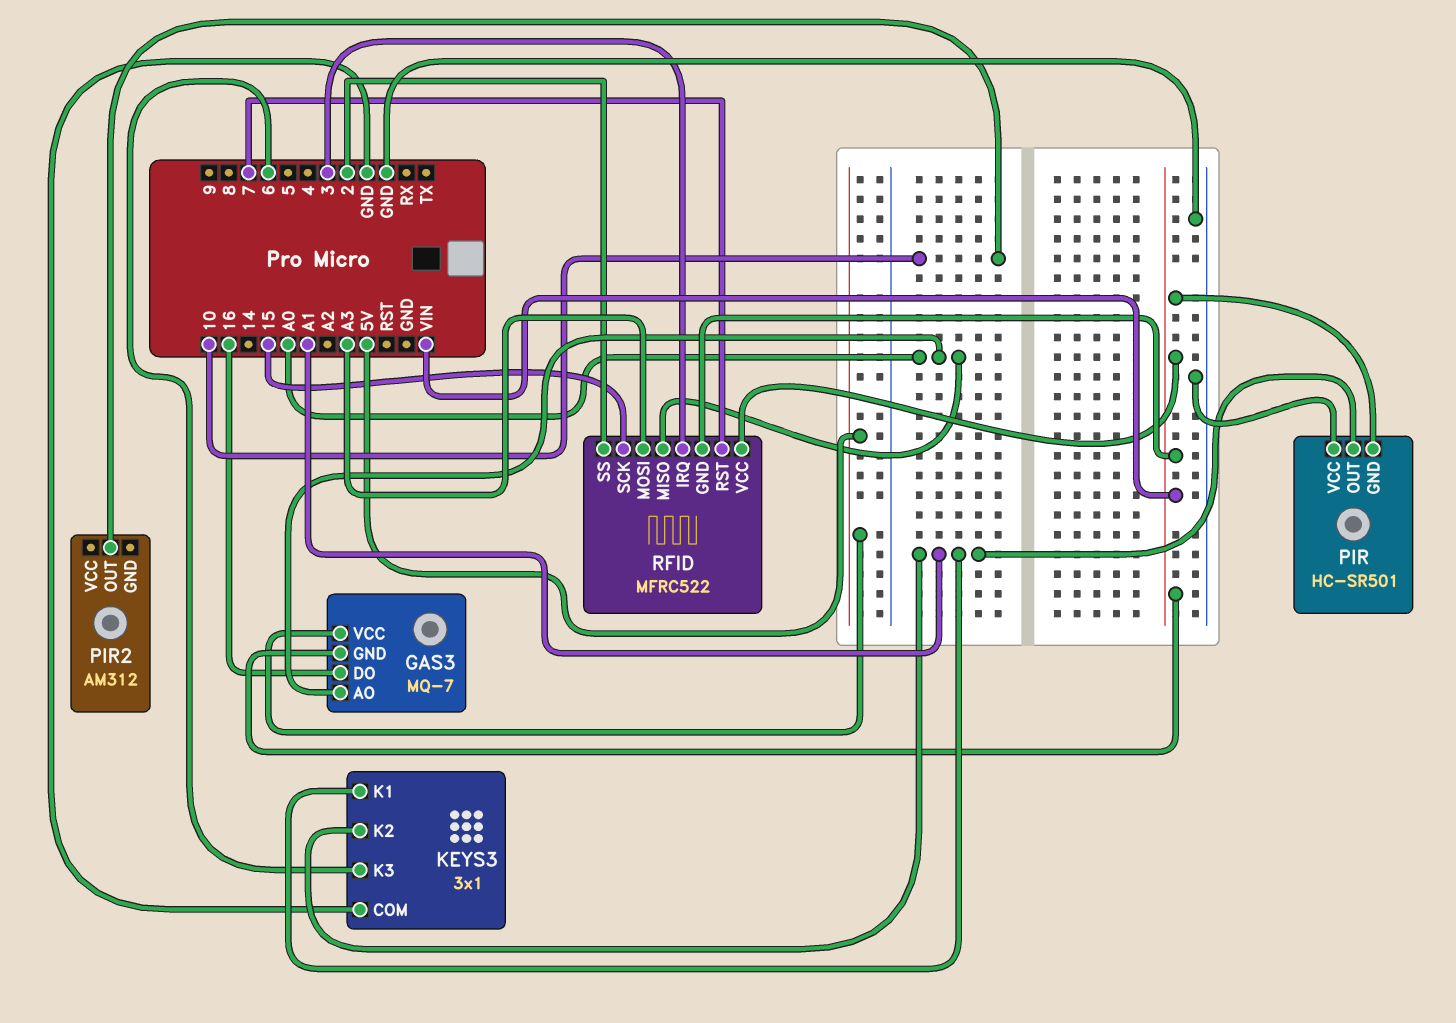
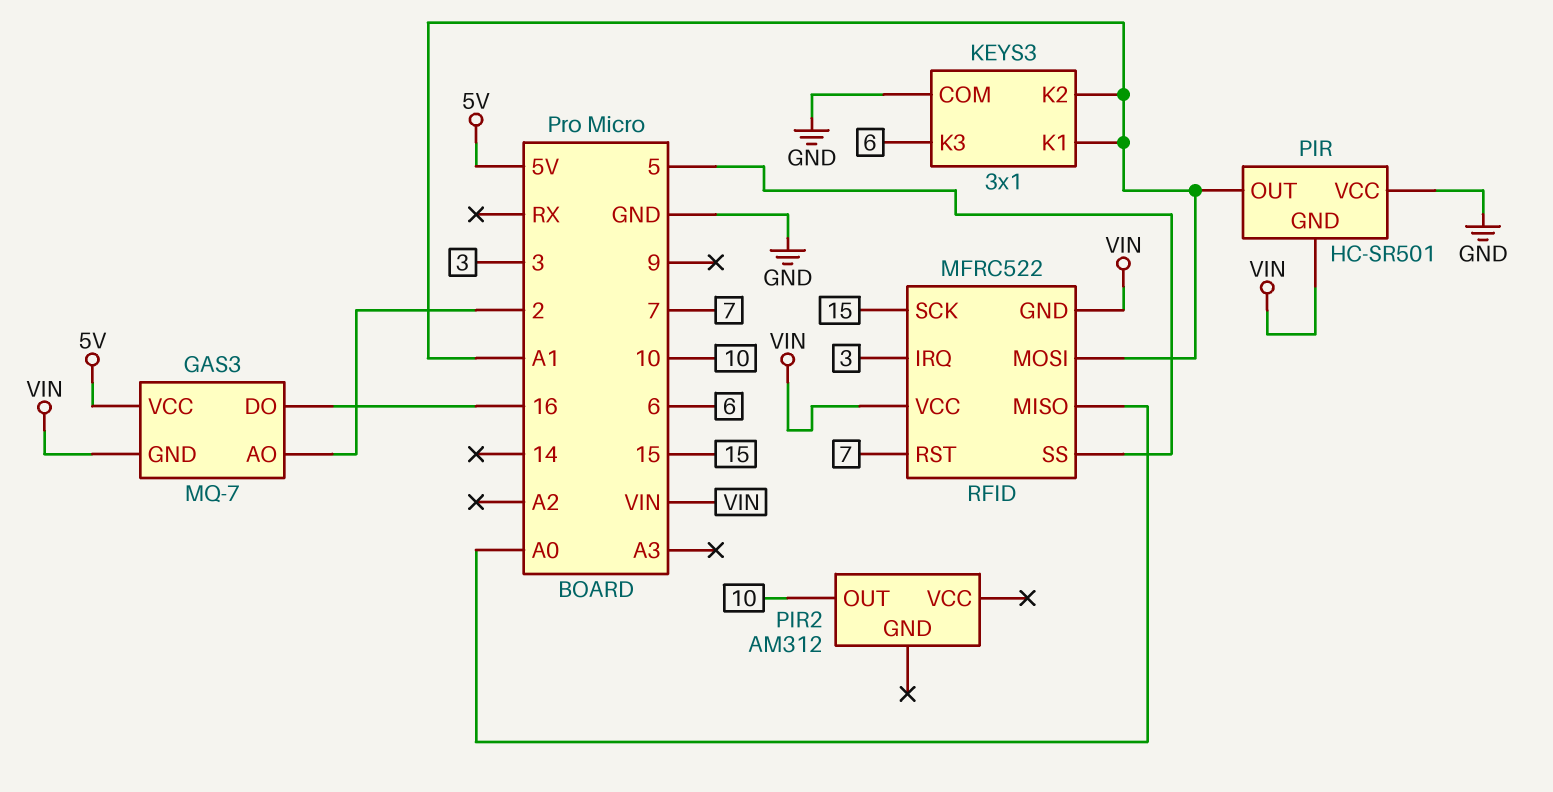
GAS3 pin AO: A0 -> 2
RFID pin MOSI: A3 -> A1
RFID pin SS: 2 -> 5

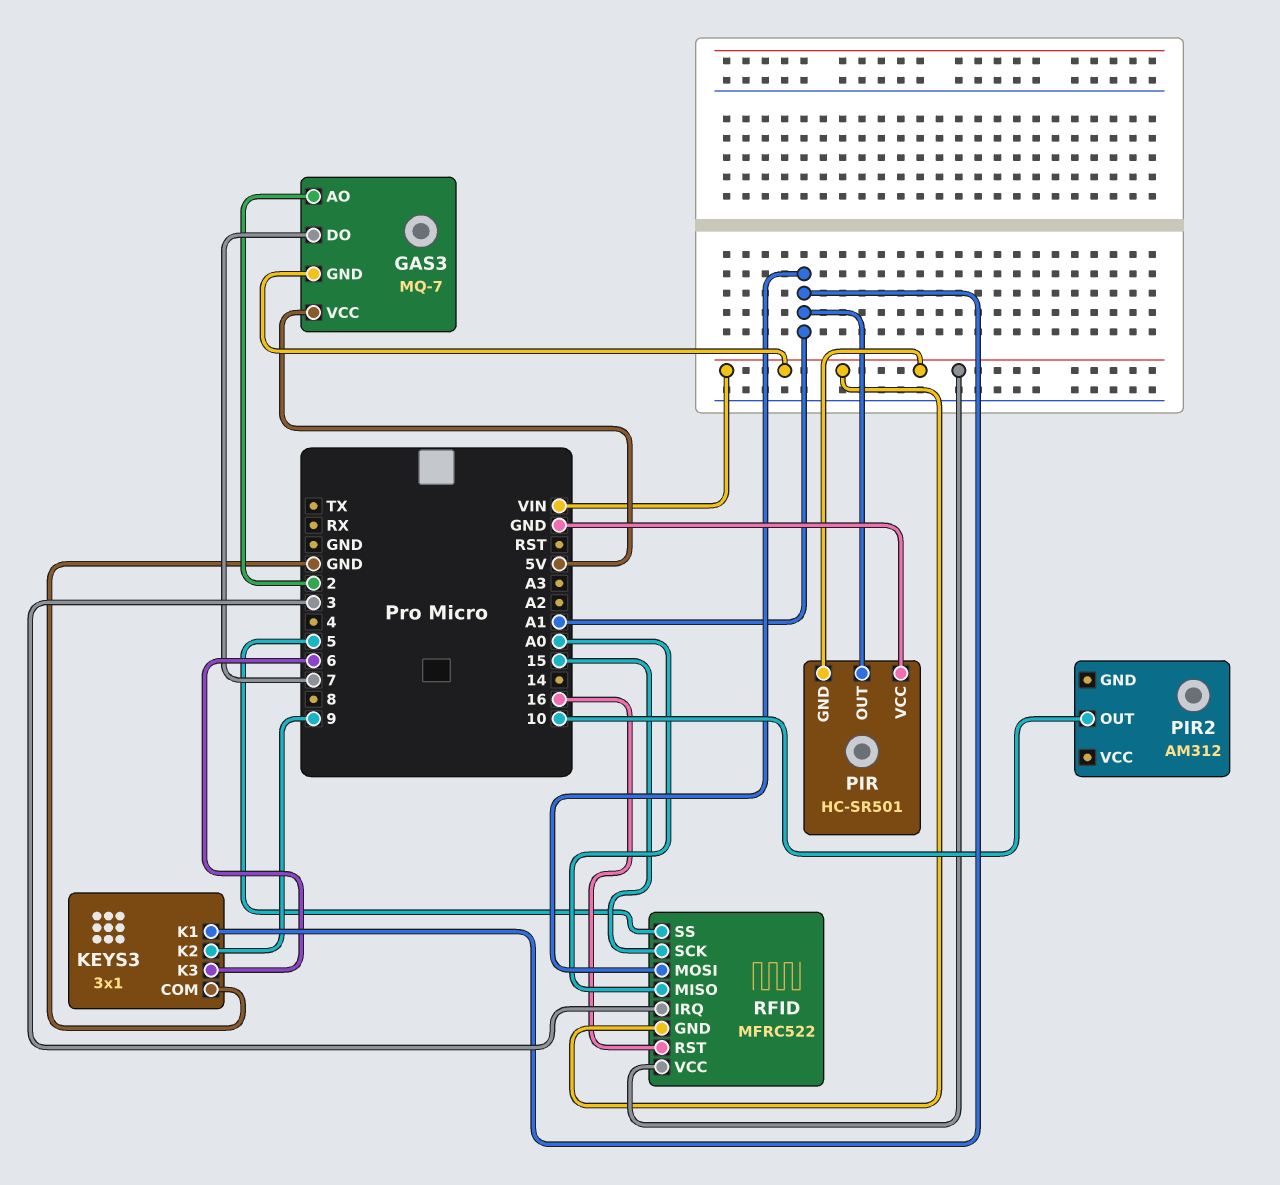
GAS3 pin DO: 16 -> 7
KEYS3 pin K2: A1 -> 9
RFID pin RST: 7 -> 16

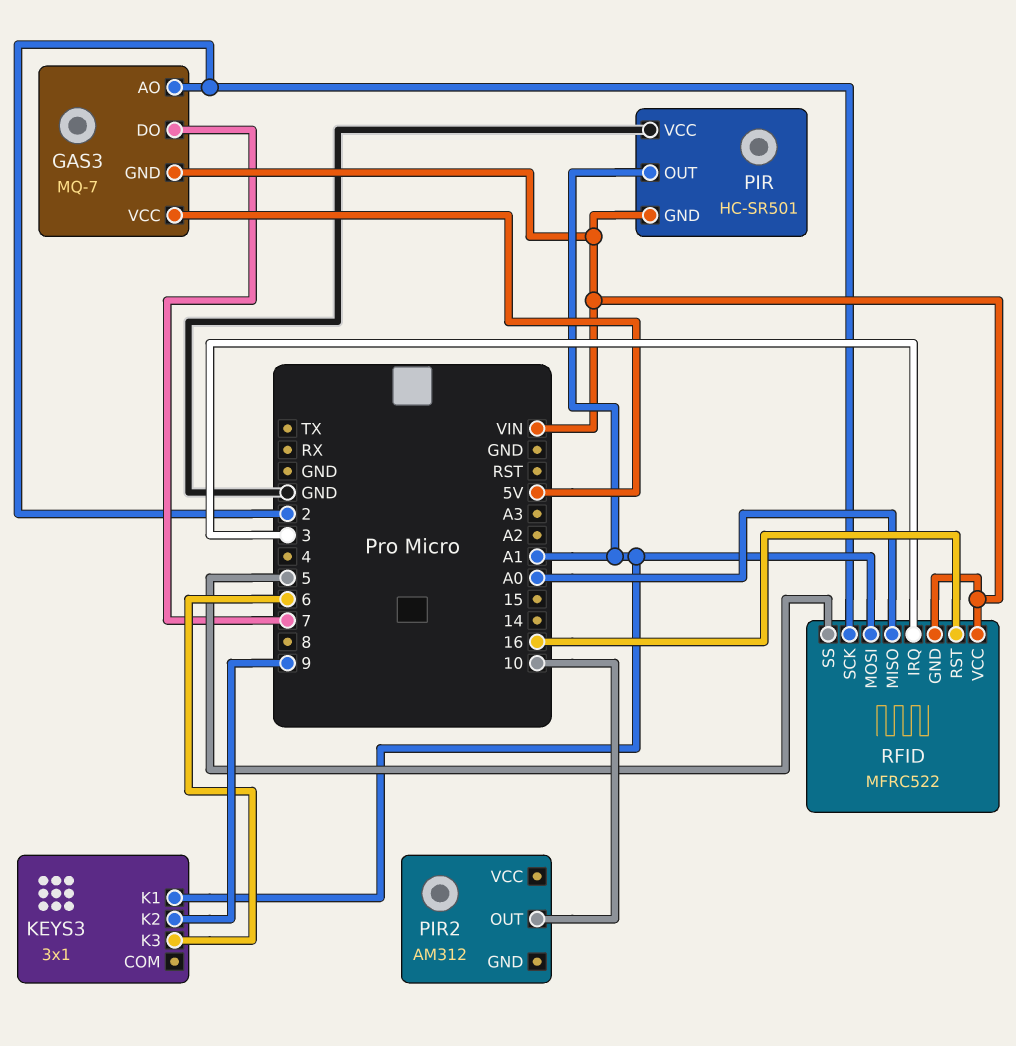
KEYS3 pin COM: GND -> none
RFID pin SCK: 15 -> 2

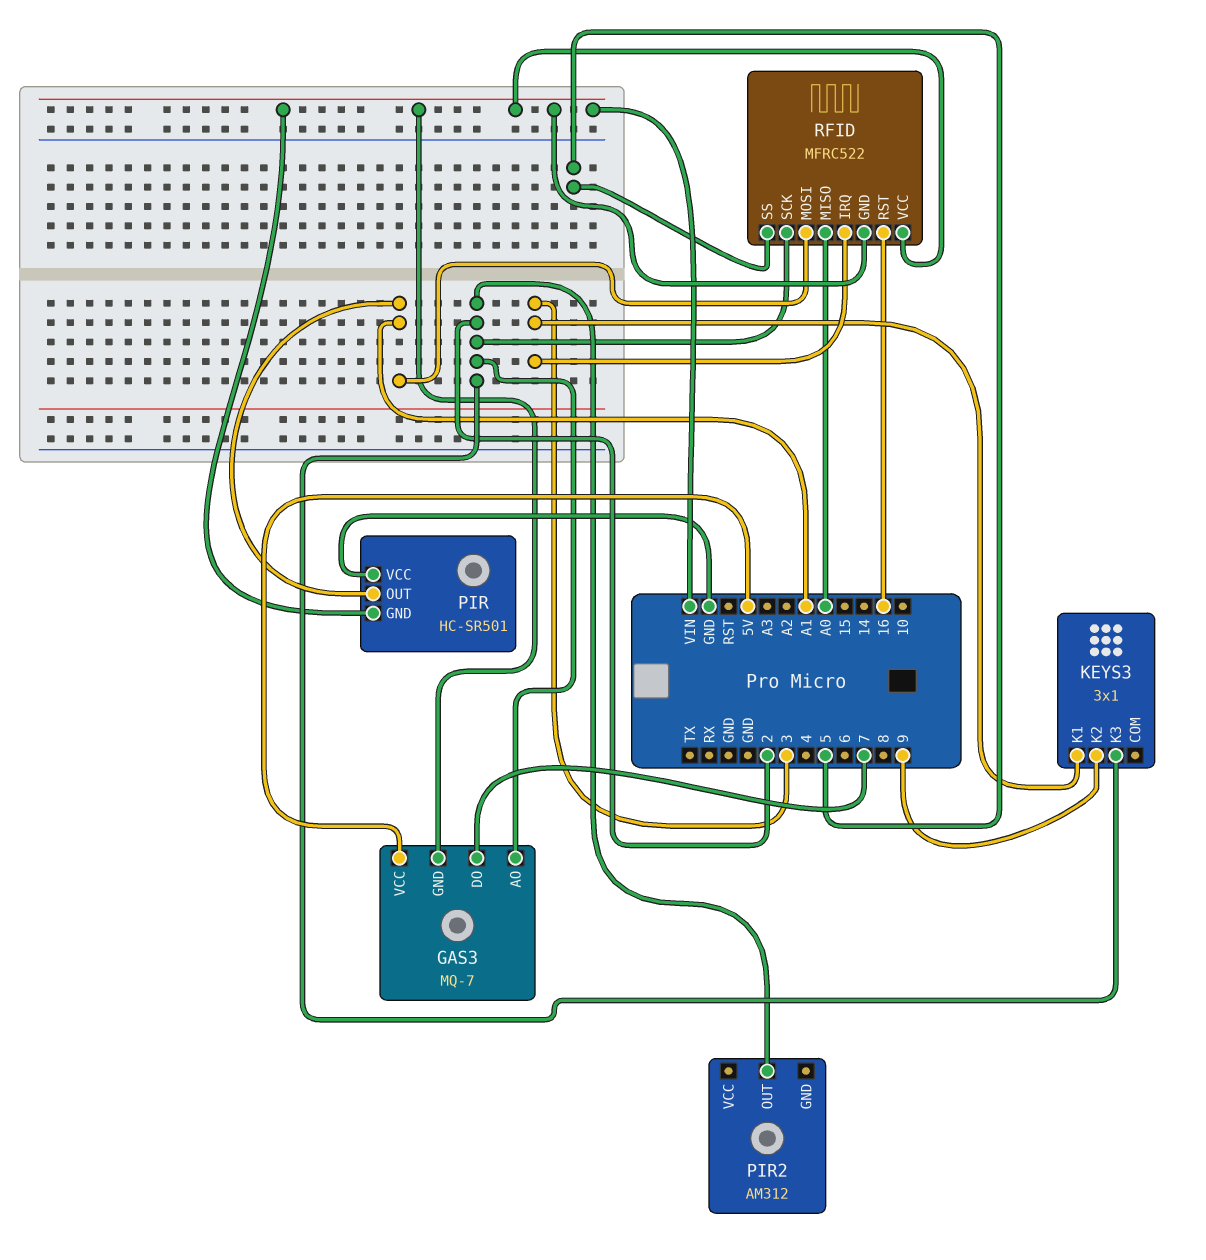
KEYS3 pin K1: A1 -> 3
KEYS3 pin K3: 6 -> 2
PIR2 pin OUT: 10 -> 2

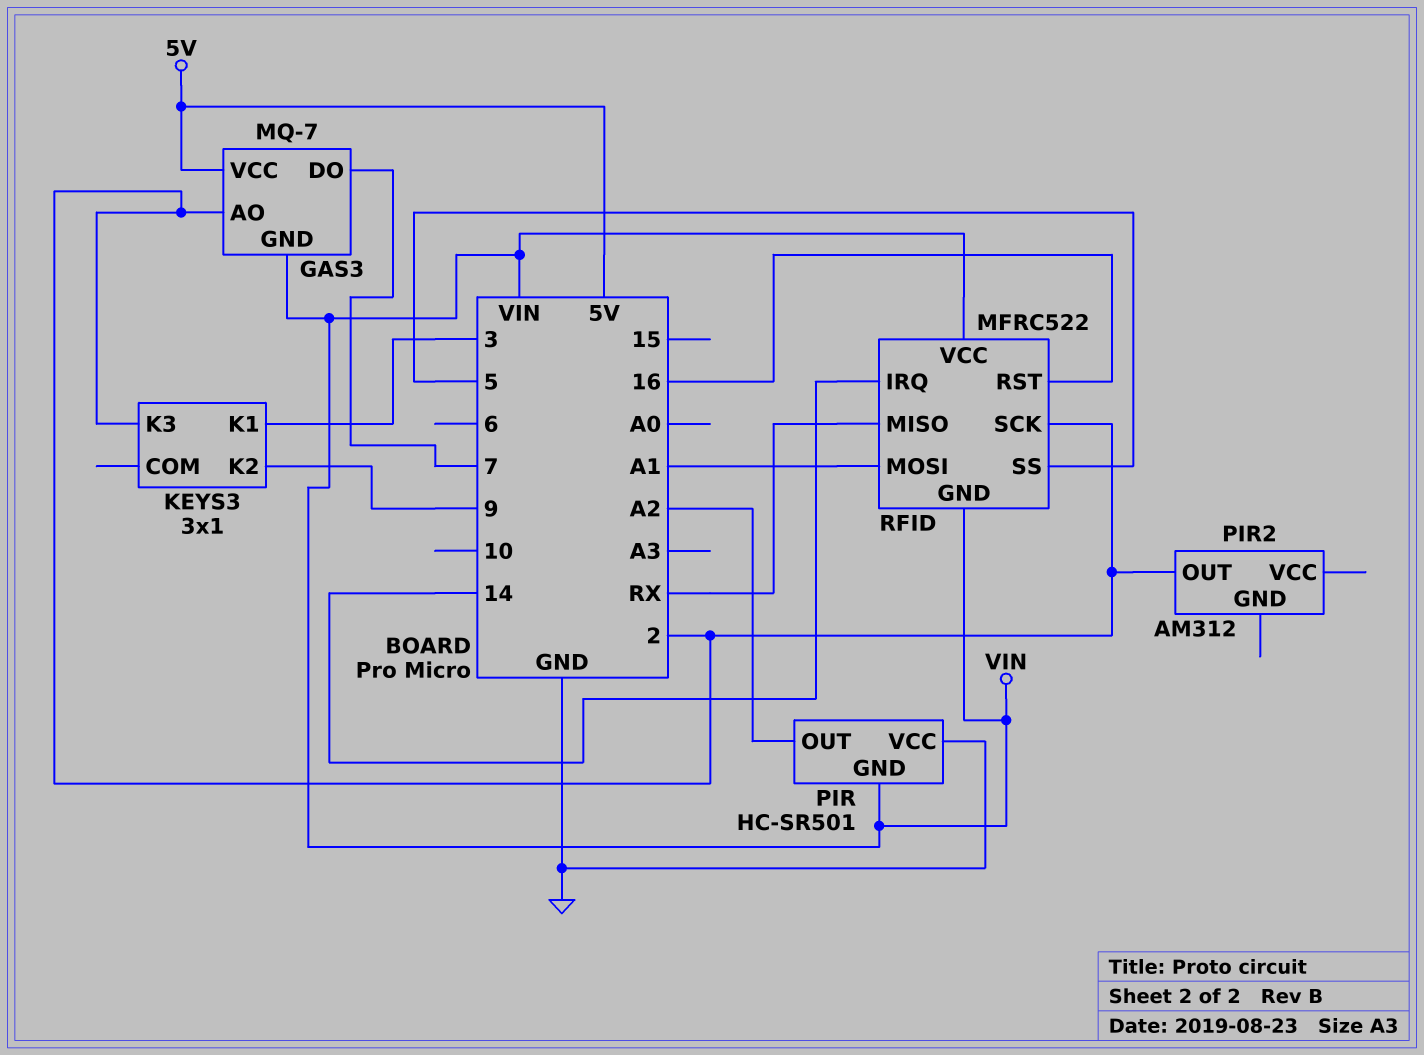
PIR pin OUT: A1 -> A2
RFID pin IRQ: 3 -> 14
RFID pin MISO: A0 -> RX

